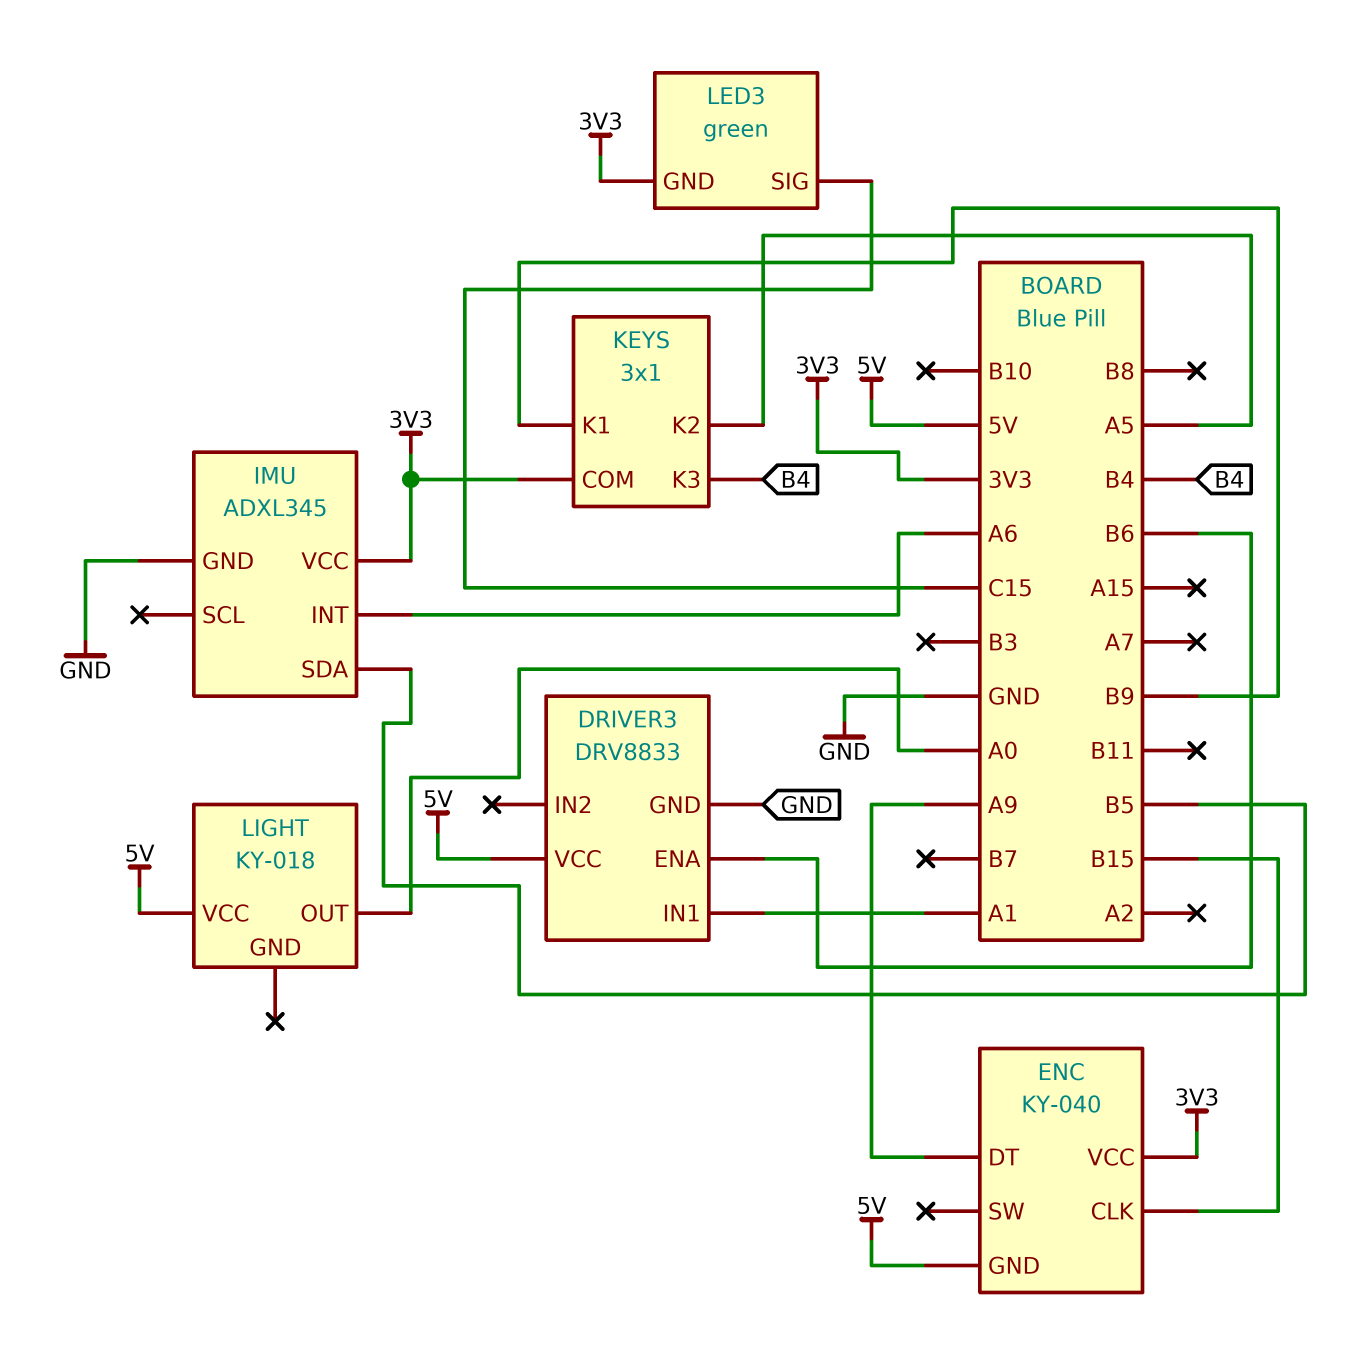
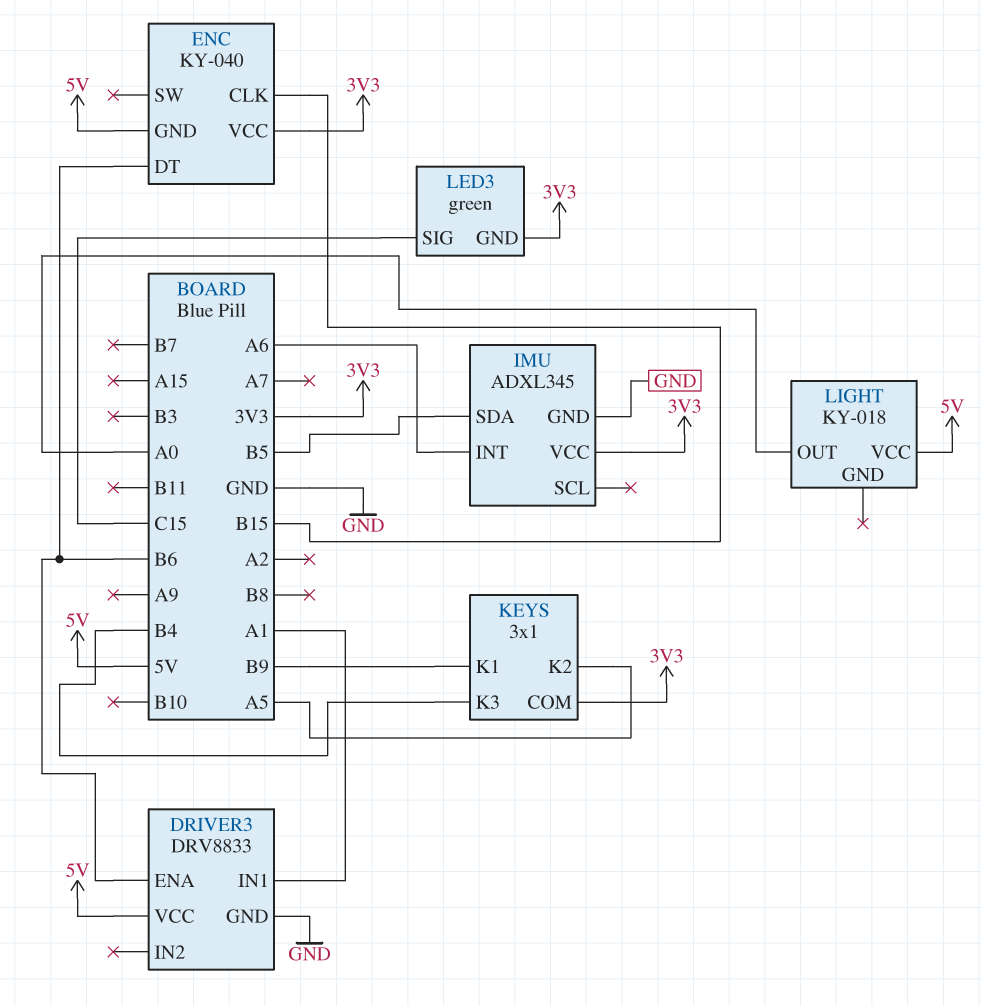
ENC pin DT: A9 -> B6

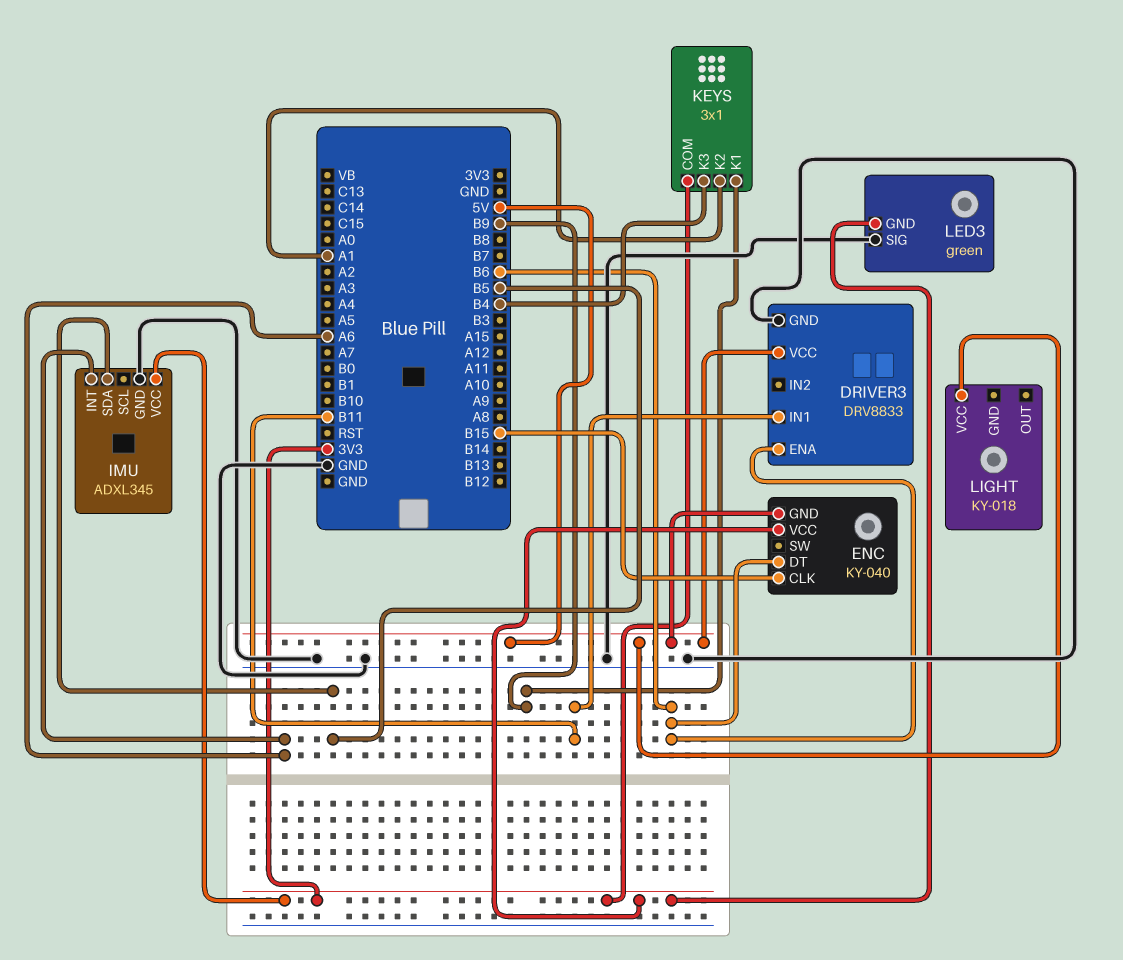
DRIVER3 pin IN1: A1 -> B11
KEYS pin K2: A5 -> A1
LED3 pin SIG: C15 -> GND
LIGHT pin OUT: A0 -> none

